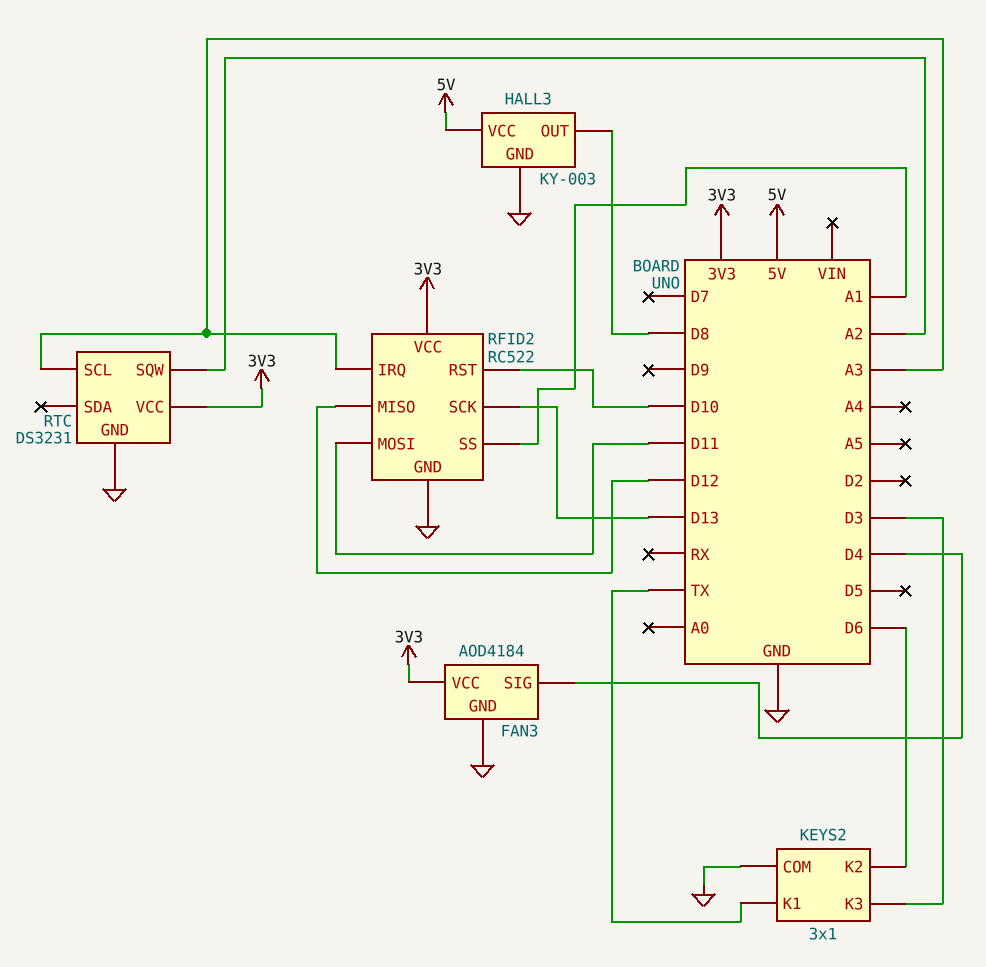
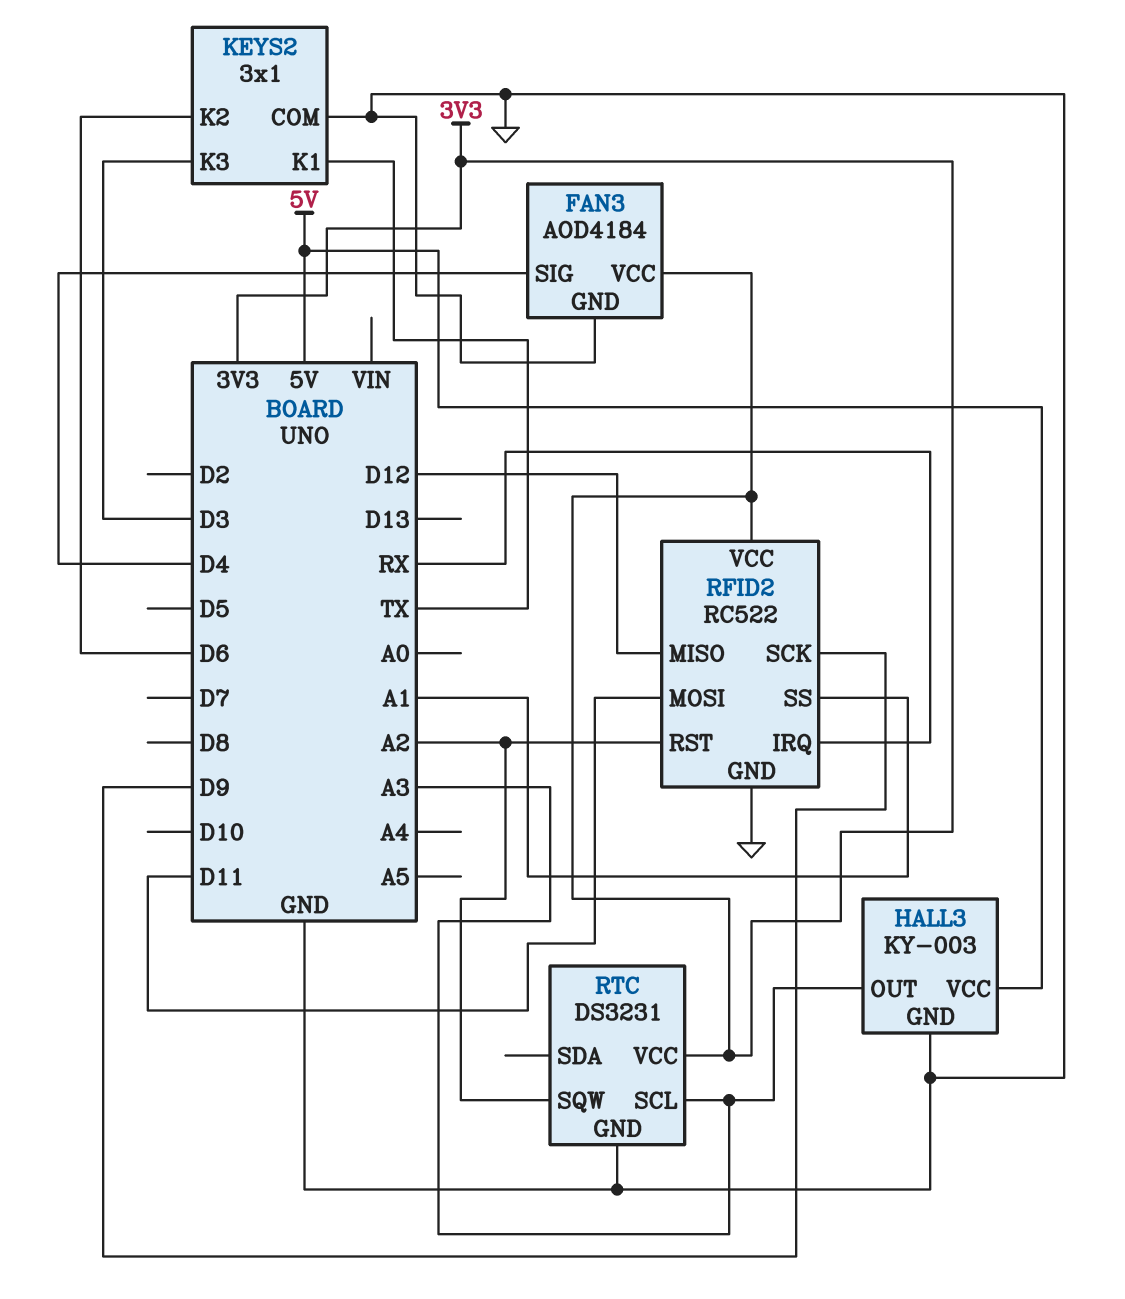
HALL3 pin OUT: D8 -> A3
RFID2 pin IRQ: A3 -> RX
RFID2 pin RST: D10 -> A2
RFID2 pin SCK: D13 -> D9

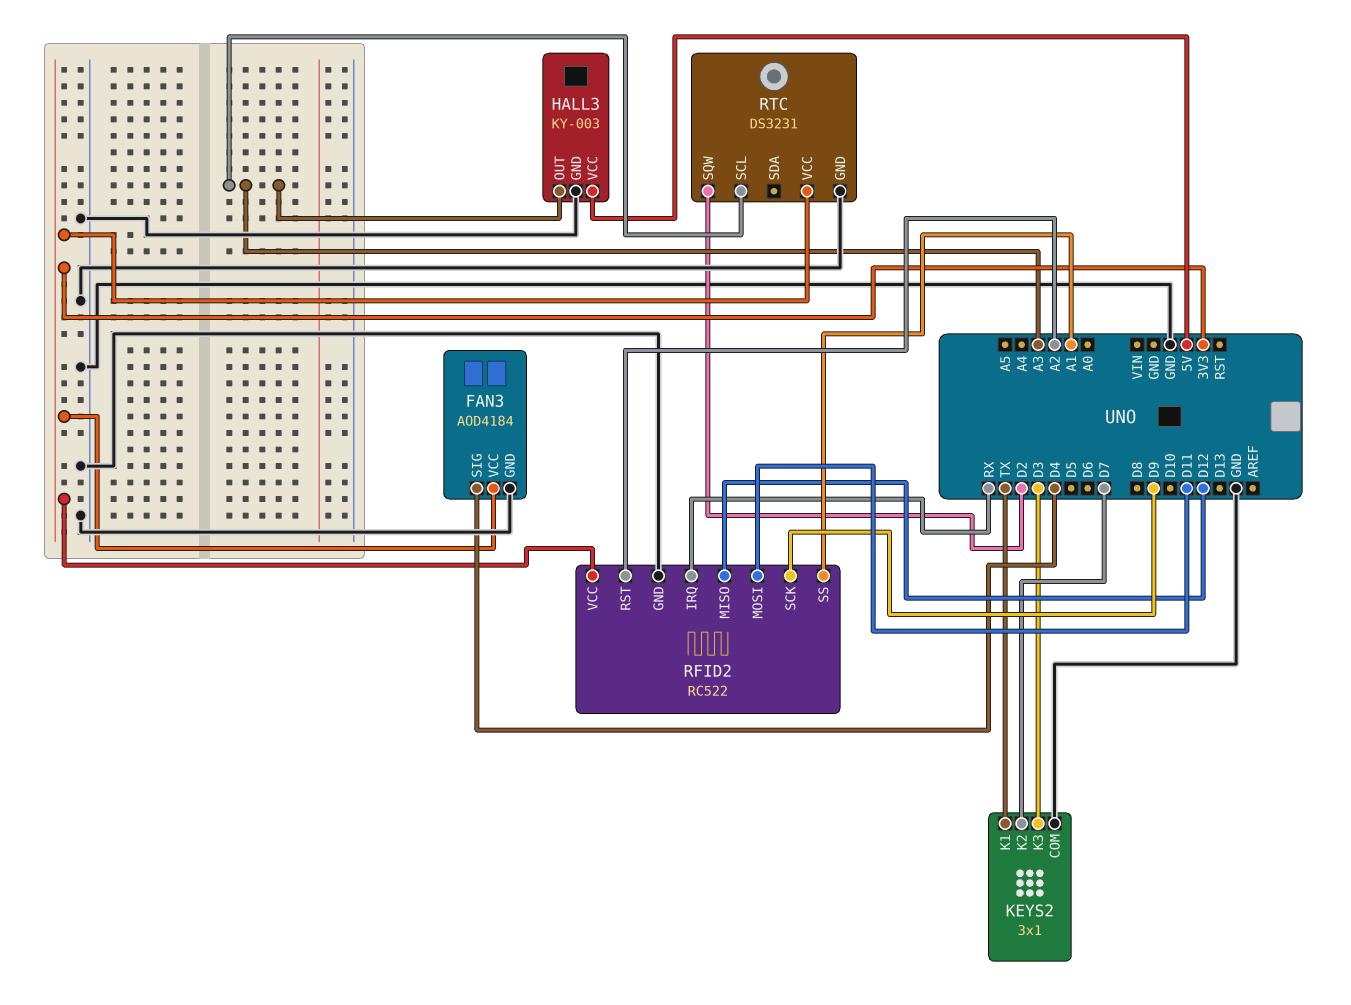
KEYS2 pin K2: D6 -> D7
RTC pin SQW: A2 -> D2

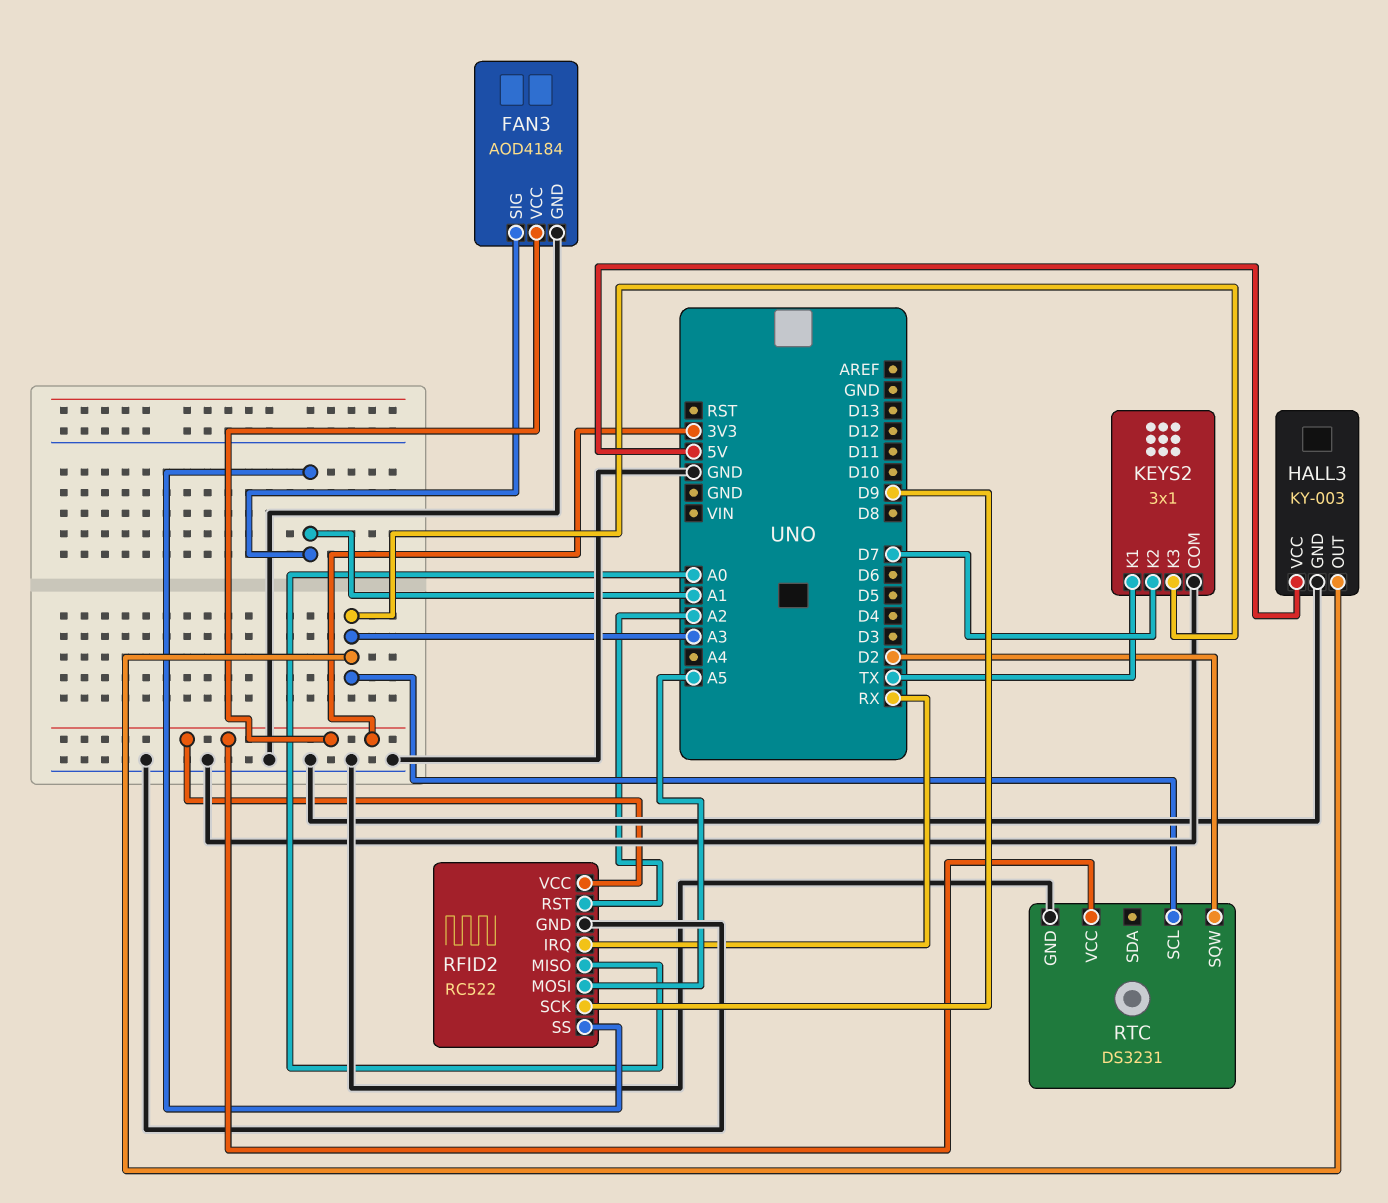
FAN3 pin SIG: D4 -> A1
KEYS2 pin K3: D3 -> A3
RFID2 pin MISO: D12 -> A0
RFID2 pin MOSI: D11 -> A5

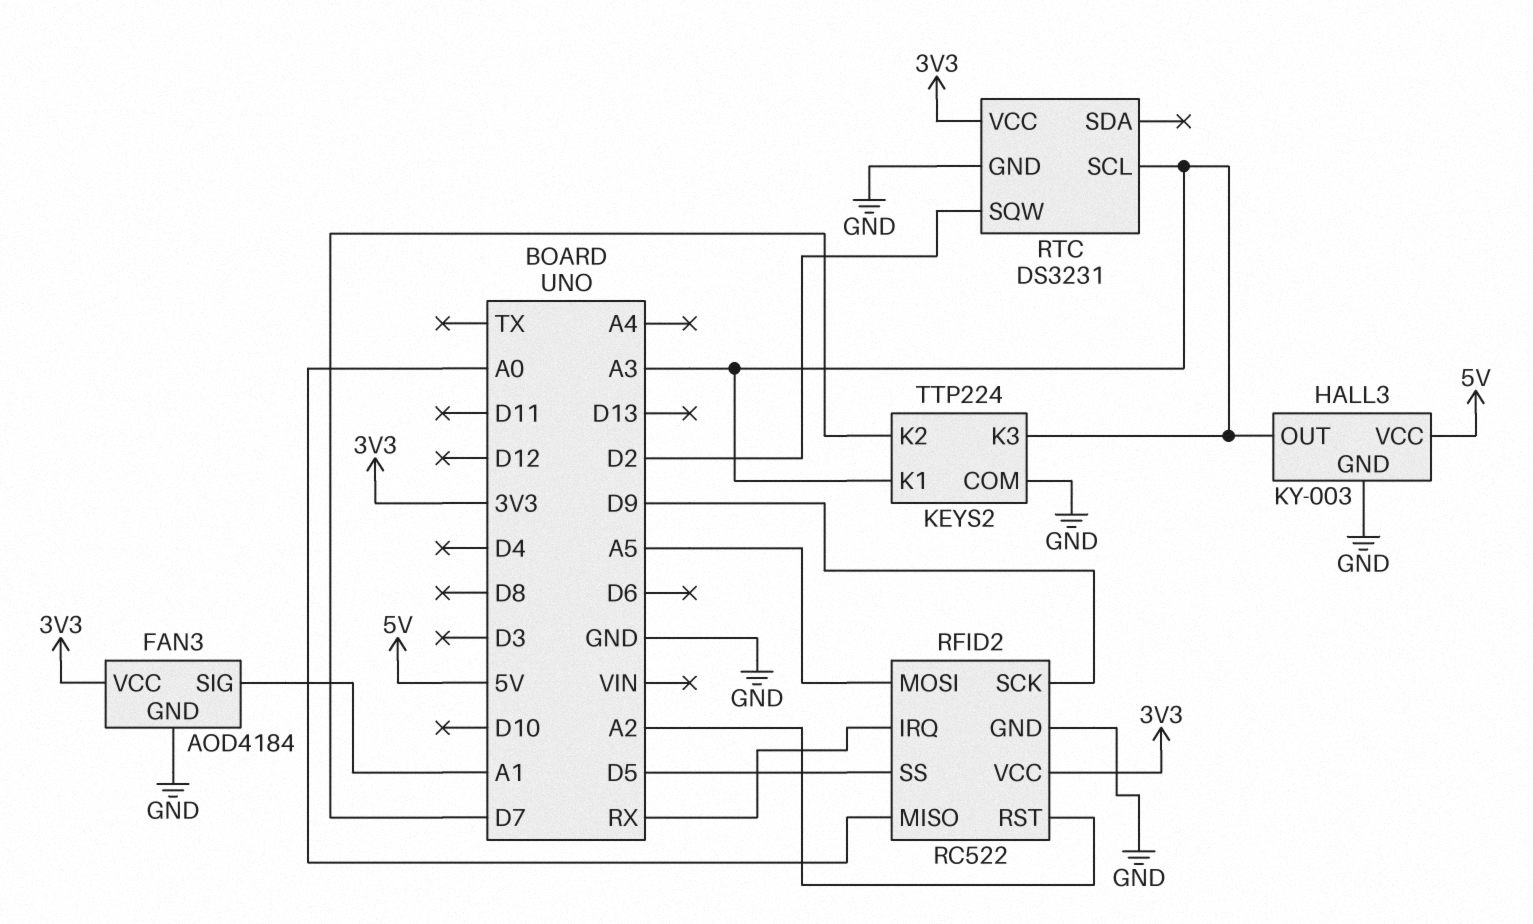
KEYS2: 3x1 -> TTP224
KEYS2 pin K1: TX -> A3
RFID2 pin SS: A1 -> D5

